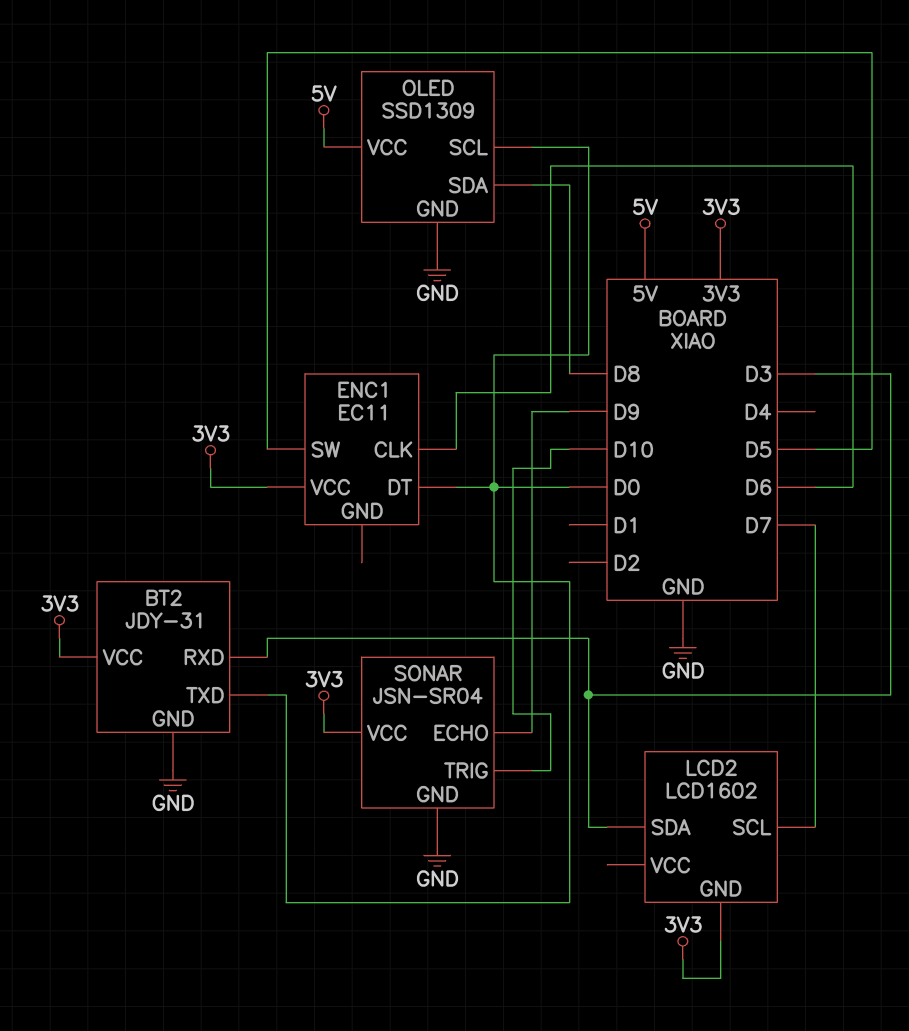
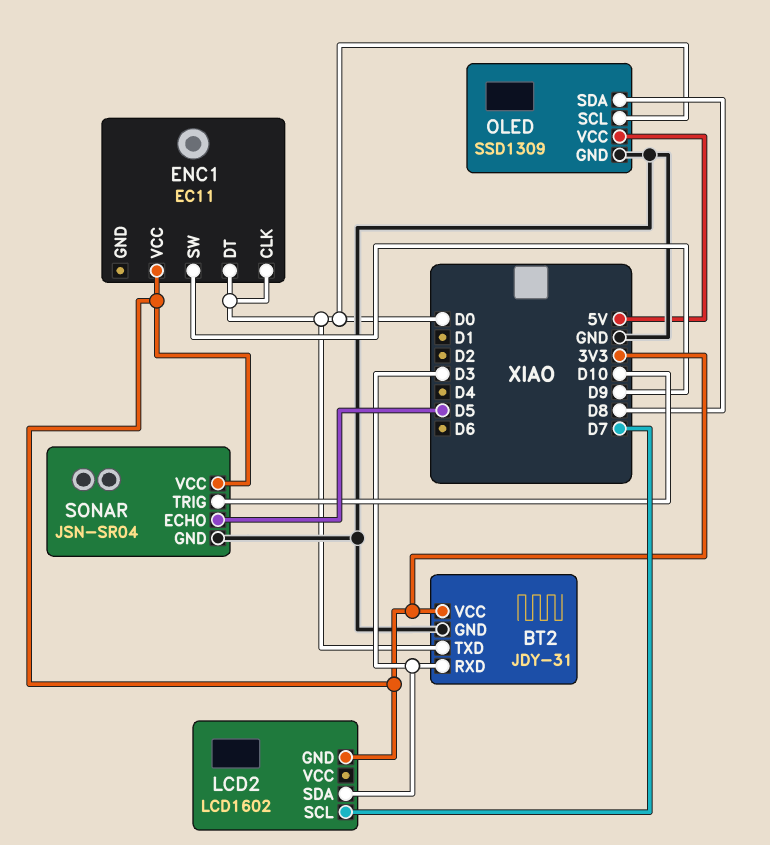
ENC1 pin CLK: D6 -> D0
ENC1 pin SW: D5 -> D9
SONAR pin ECHO: D9 -> D5

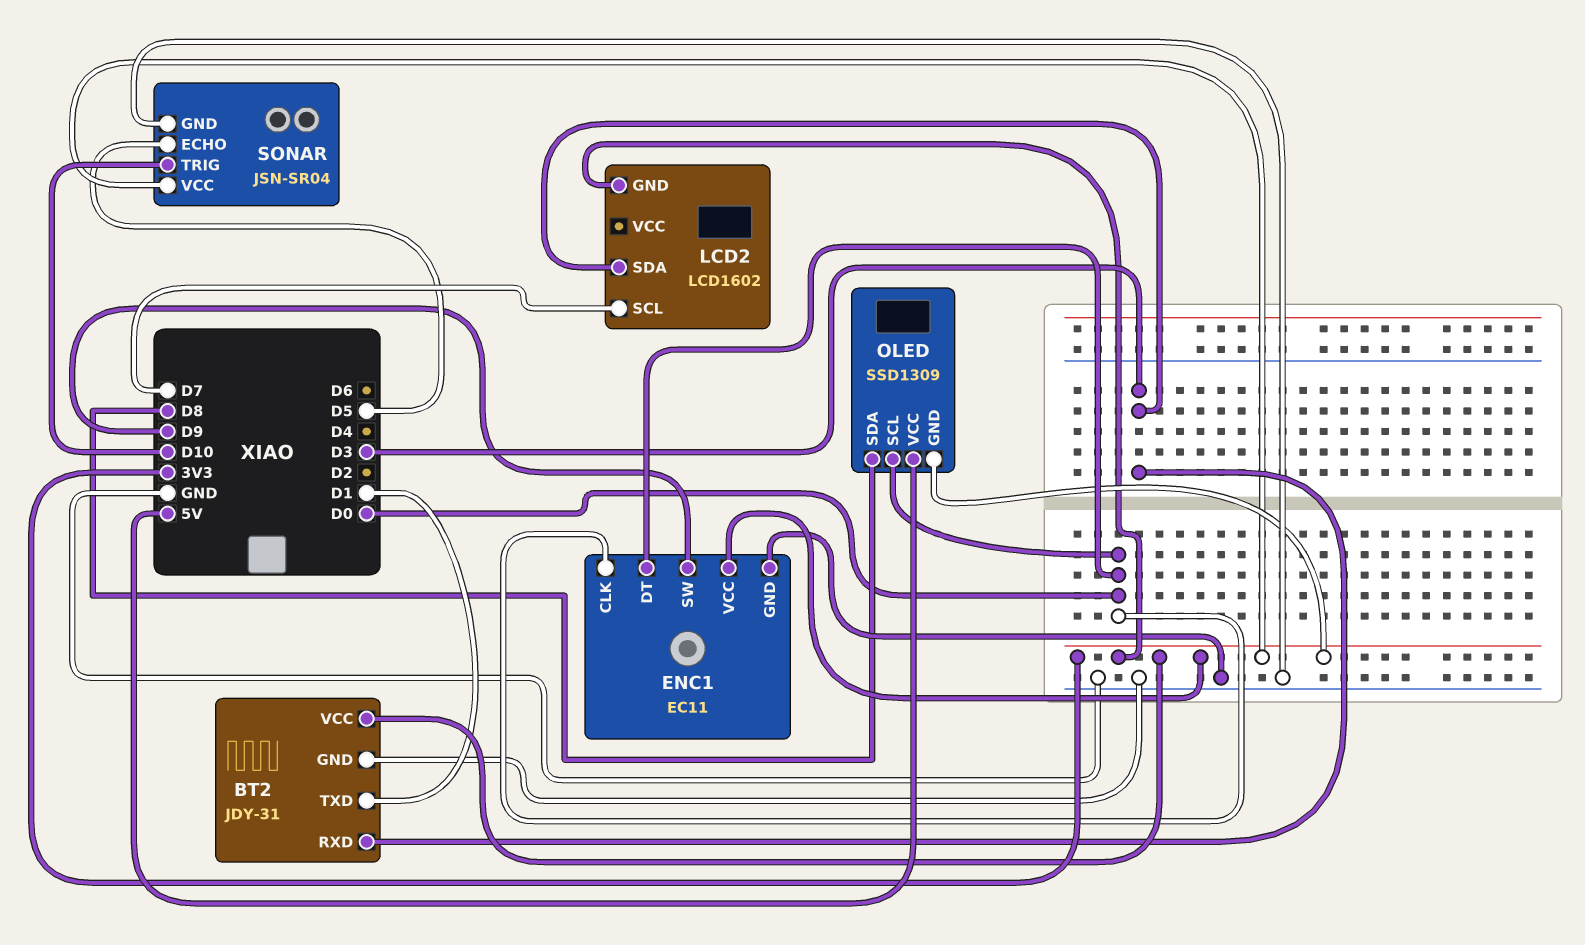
BT2 pin TXD: D0 -> D1
ENC1 pin GND: none -> GND
OLED pin GND: GND -> 3V3

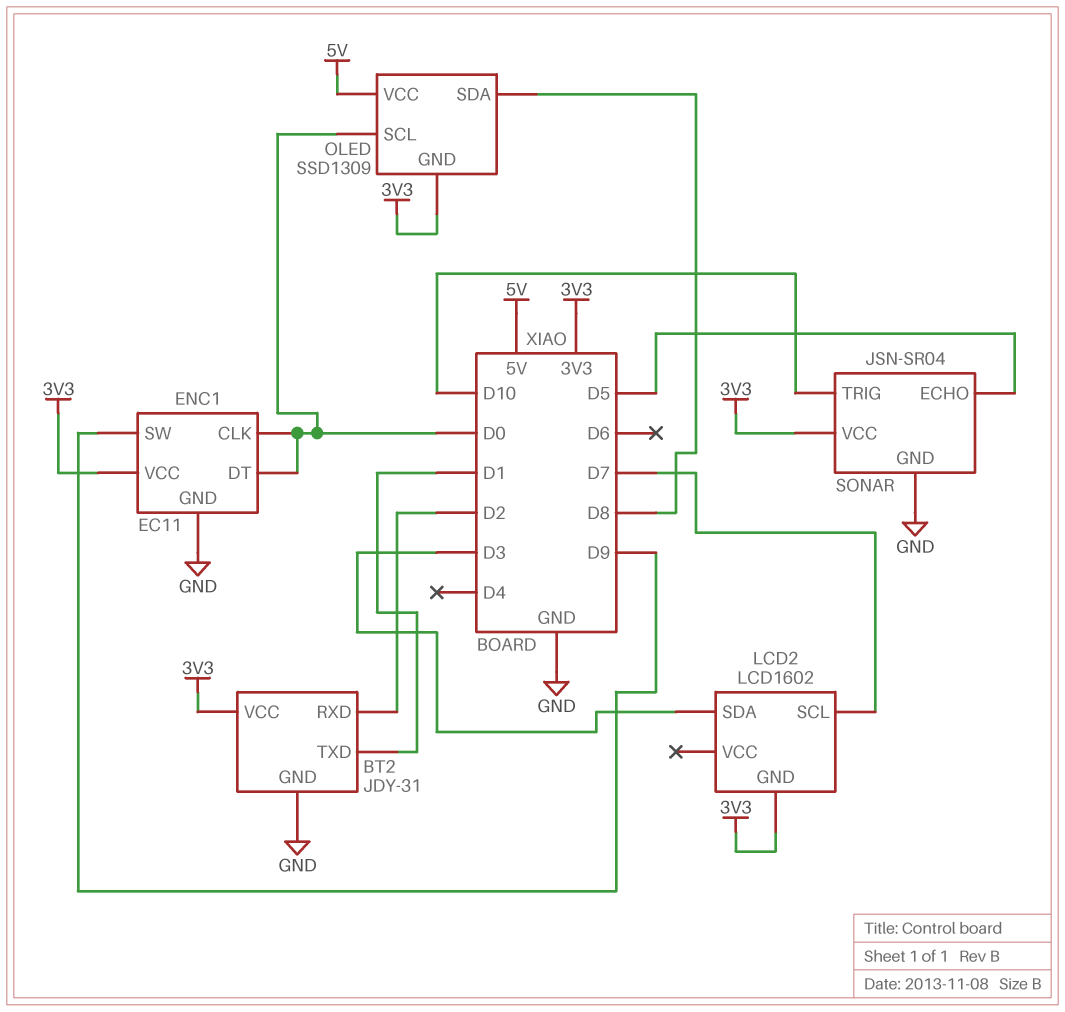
BT2 pin RXD: D3 -> D2

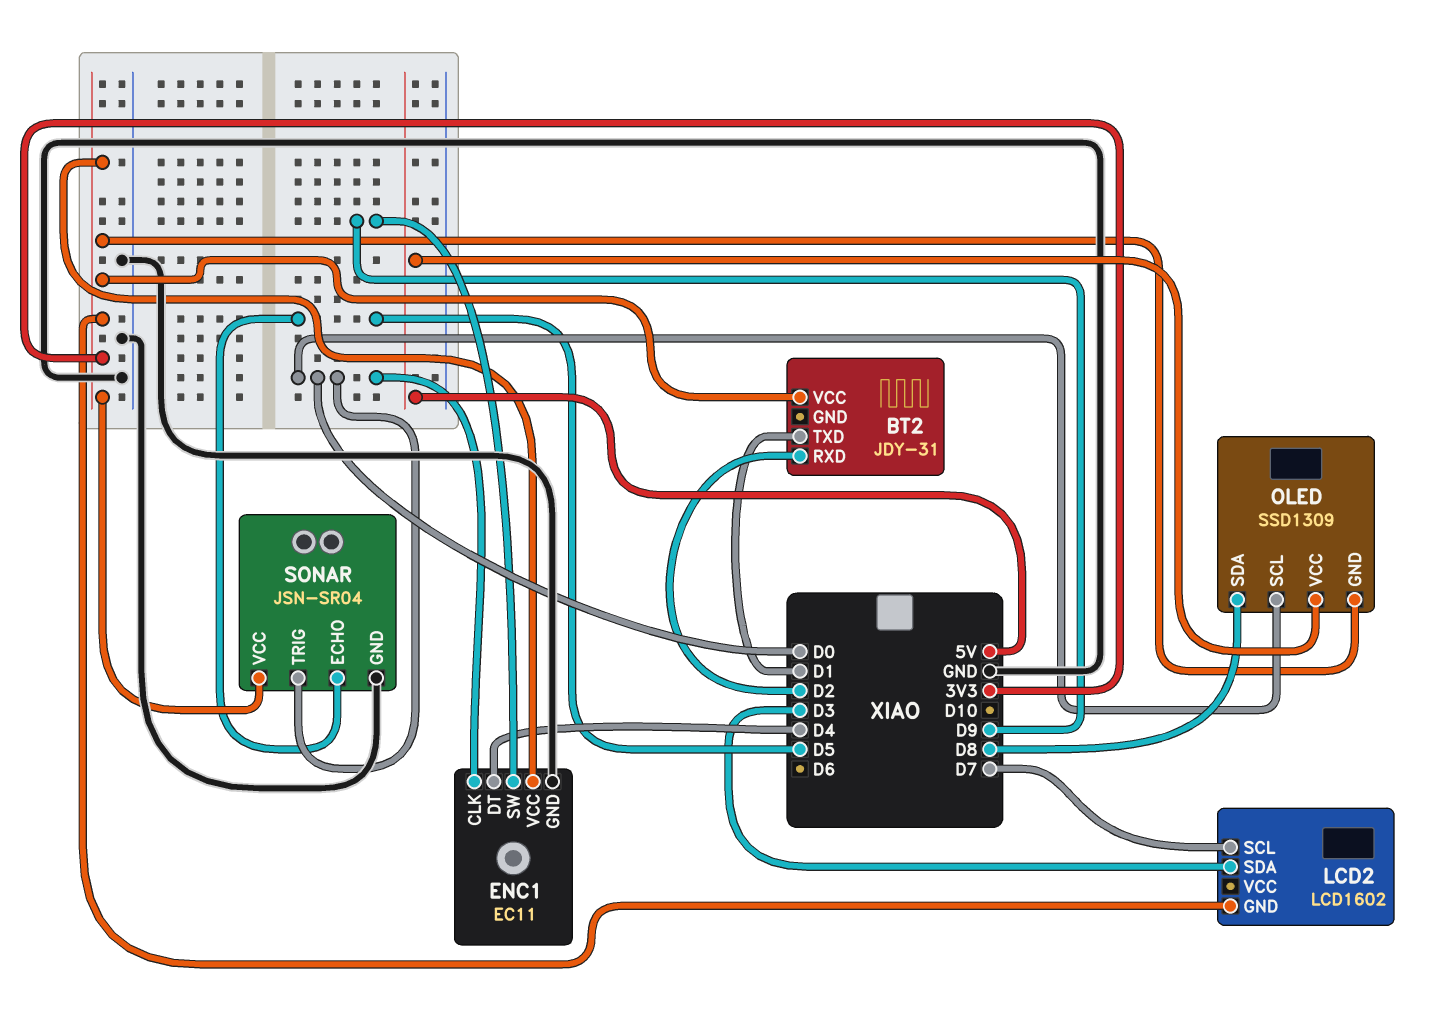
BT2 pin GND: GND -> none
ENC1 pin DT: D0 -> D4
SONAR pin TRIG: D10 -> D0

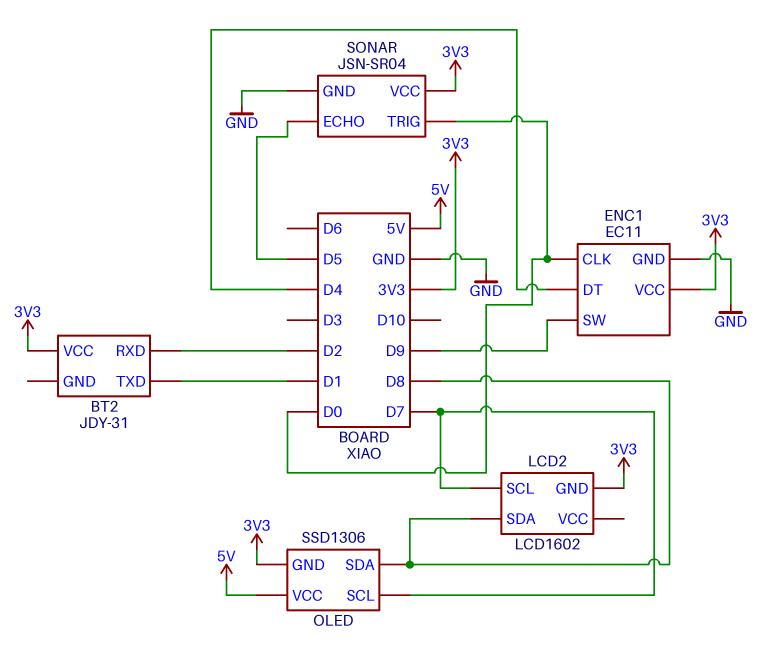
LCD2 pin SDA: D3 -> D8
OLED: SSD1309 -> SSD1306
OLED pin SCL: D0 -> D7

